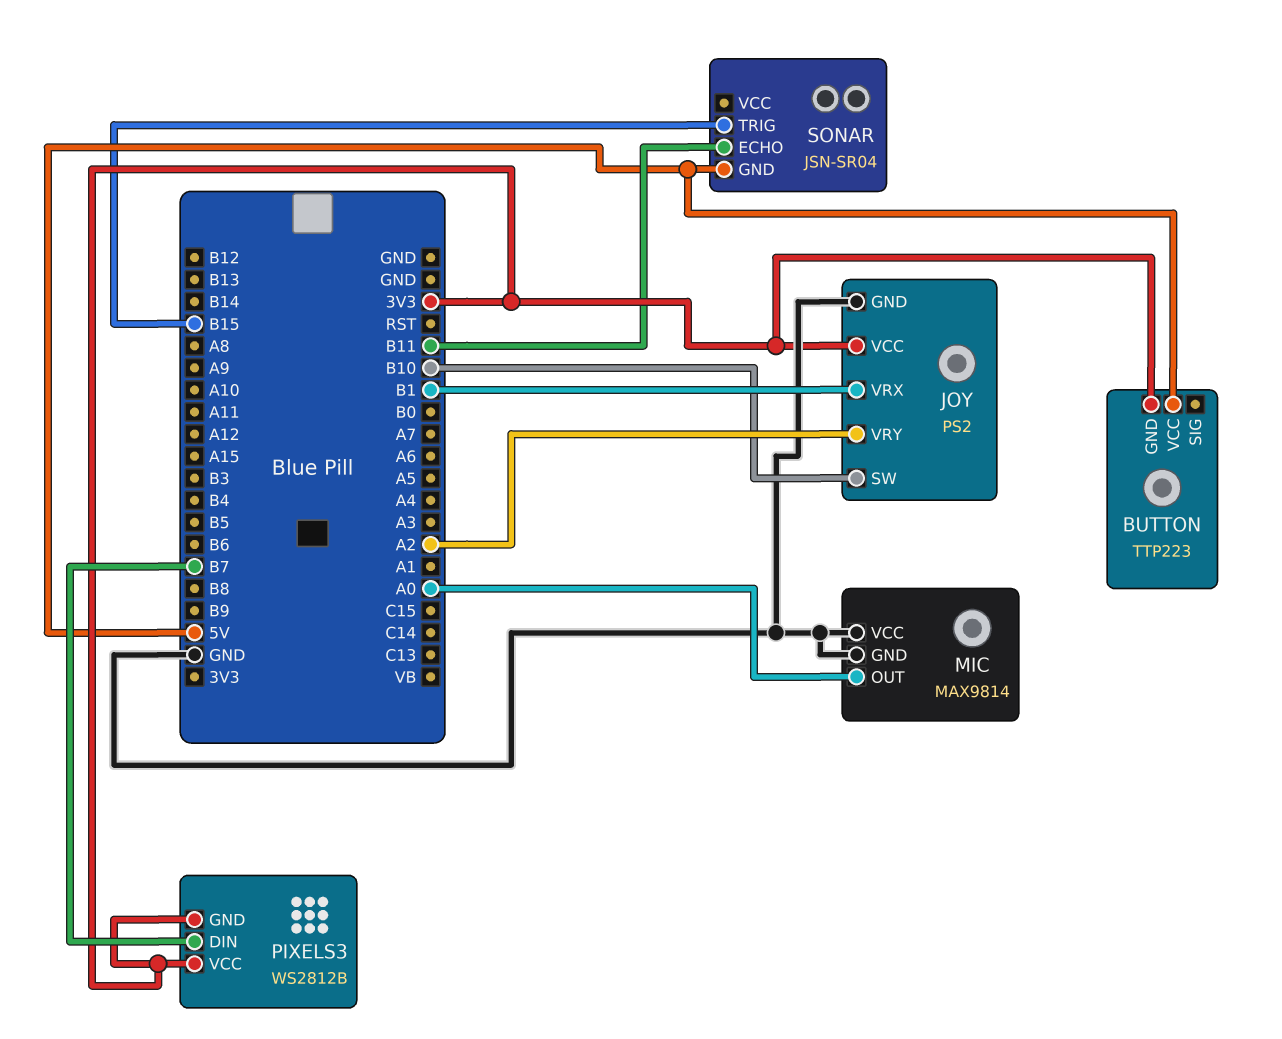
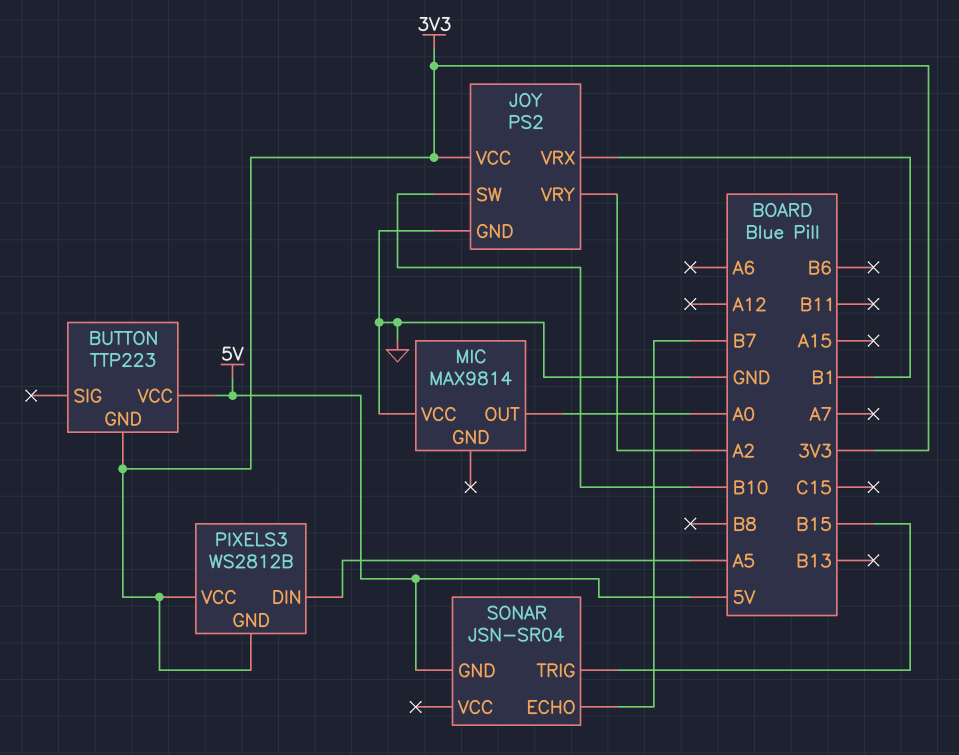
MIC pin GND: GND -> none
PIXELS3 pin DIN: B7 -> A5
SONAR pin ECHO: B11 -> B7

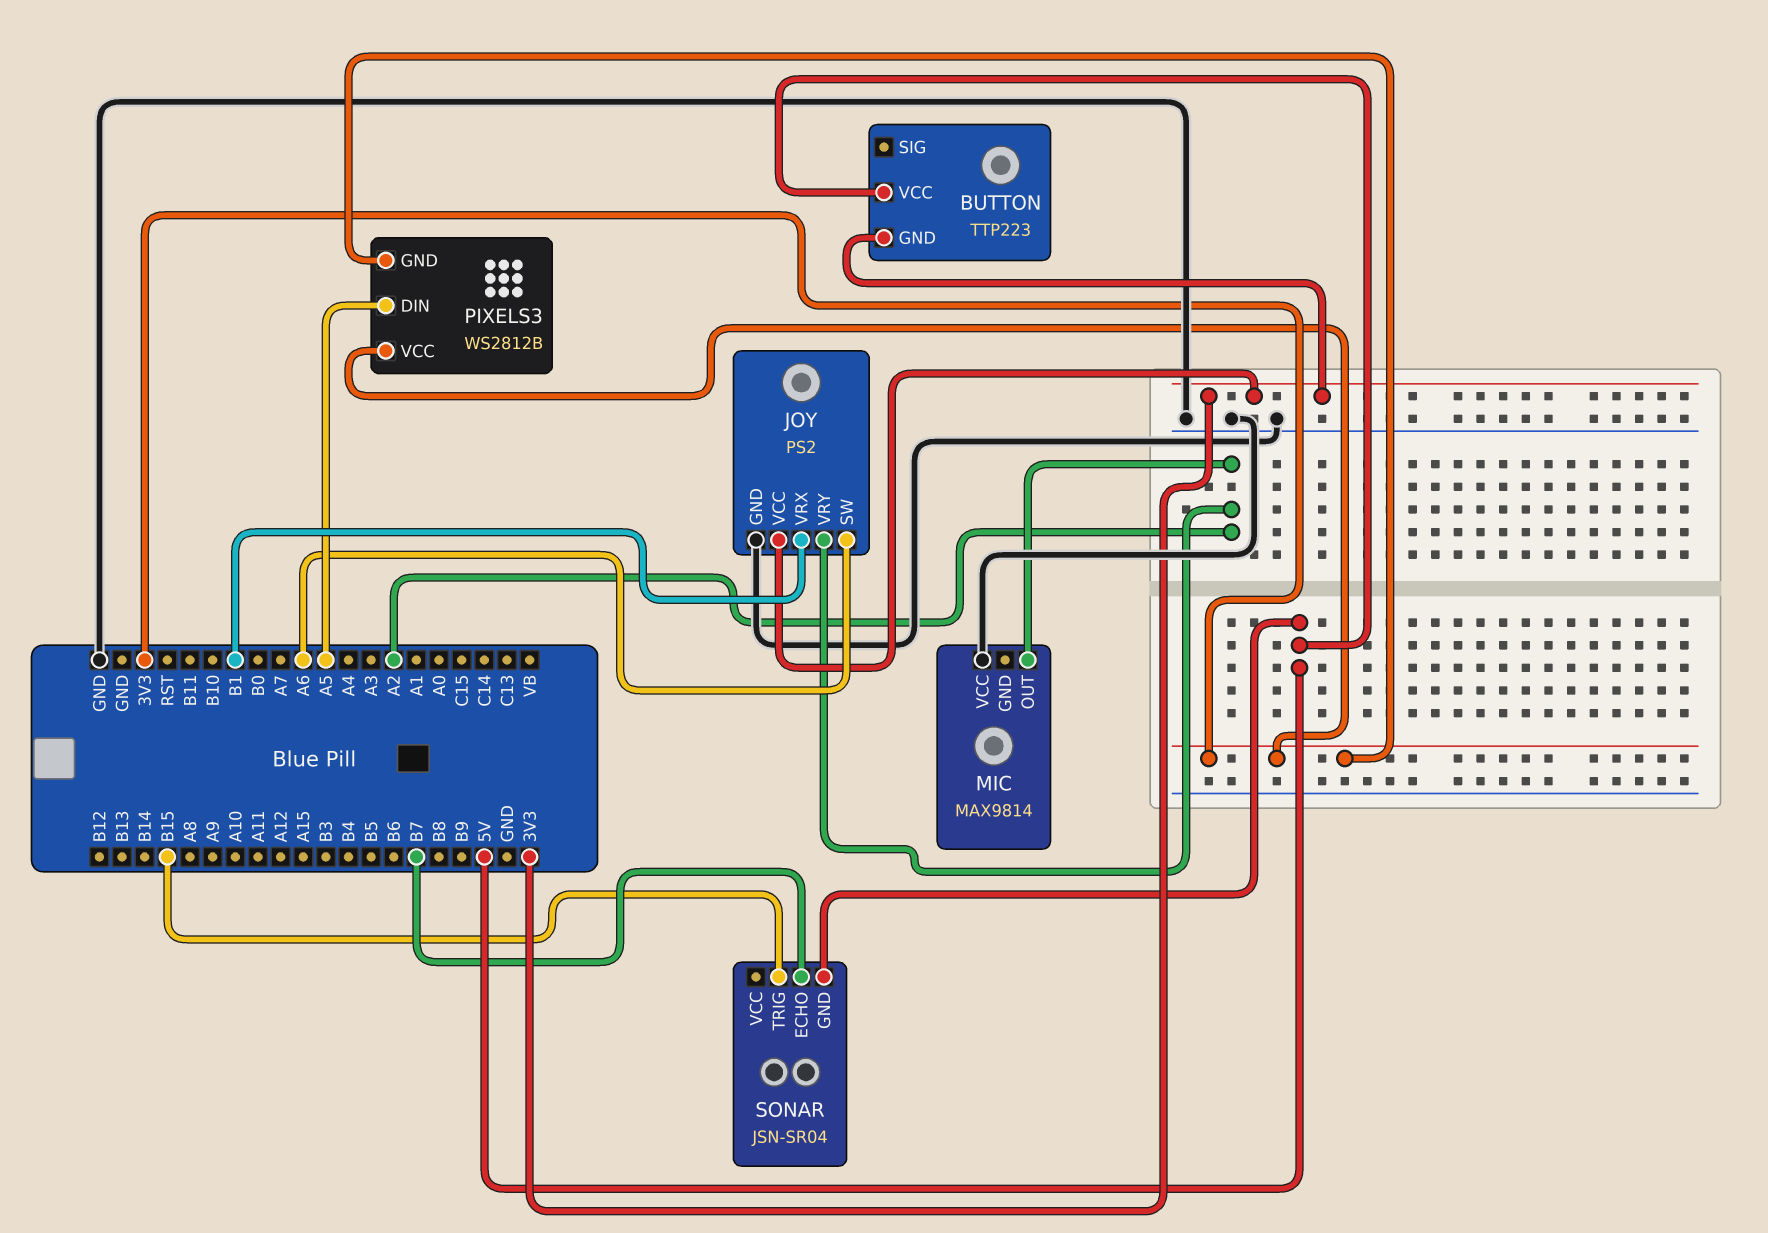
JOY pin SW: B10 -> A6
MIC pin OUT: A0 -> A2

